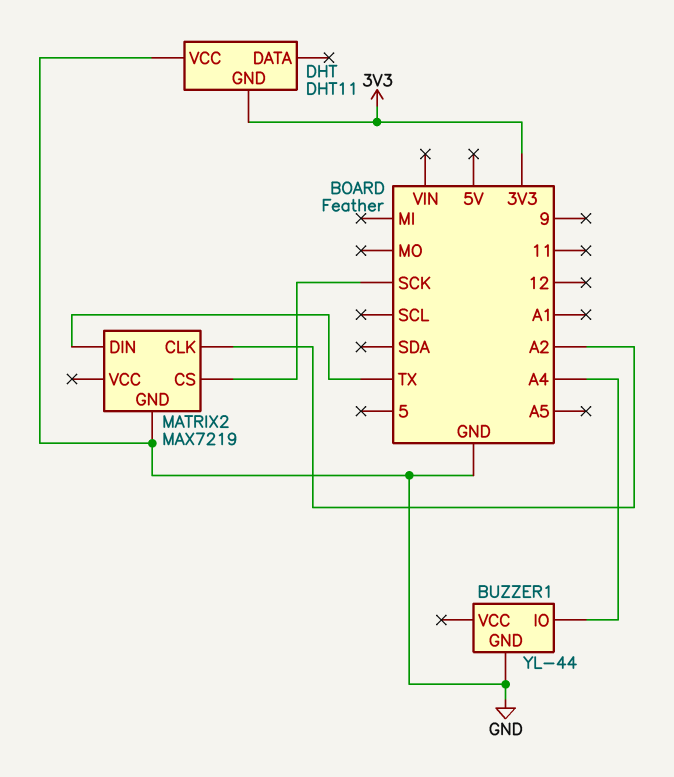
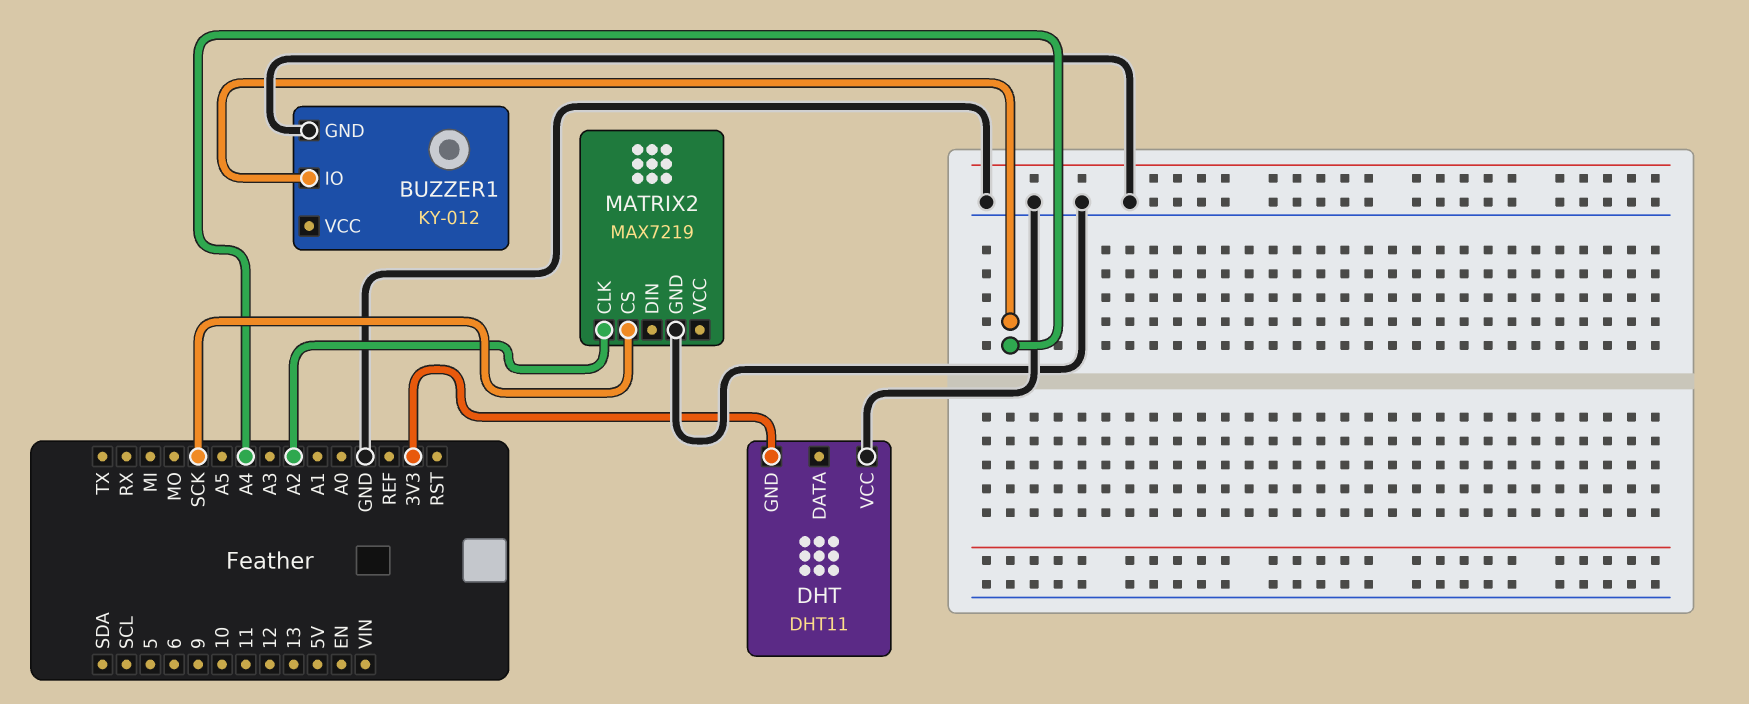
BUZZER1: YL-44 -> KY-012
MATRIX2 pin DIN: TX -> none

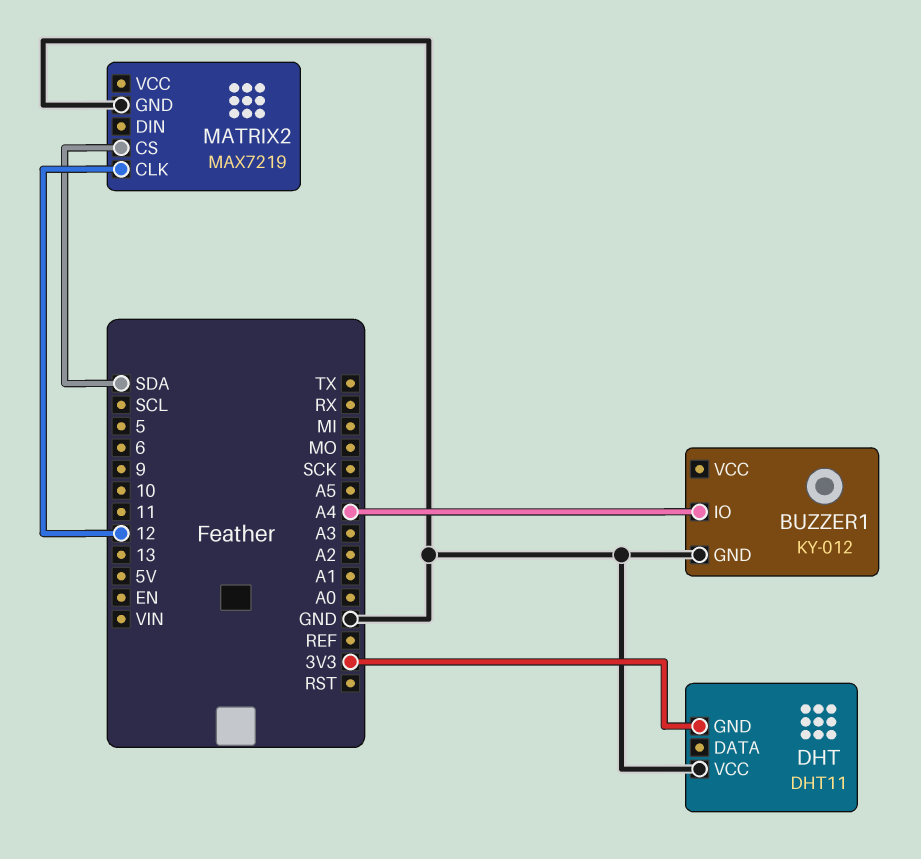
MATRIX2 pin CLK: A2 -> 12
MATRIX2 pin CS: SCK -> SDA

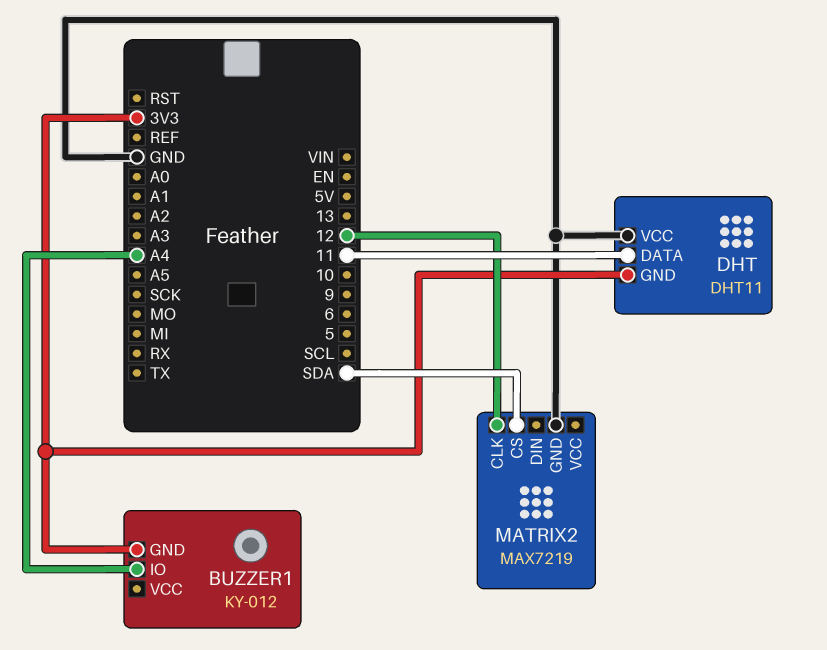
BUZZER1 pin GND: GND -> 3V3
DHT pin DATA: none -> 11

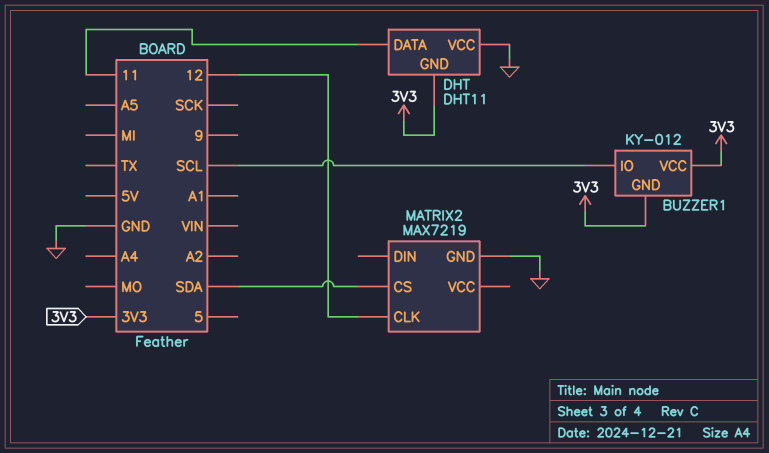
BUZZER1 pin IO: A4 -> SCL
BUZZER1 pin VCC: none -> 3V3

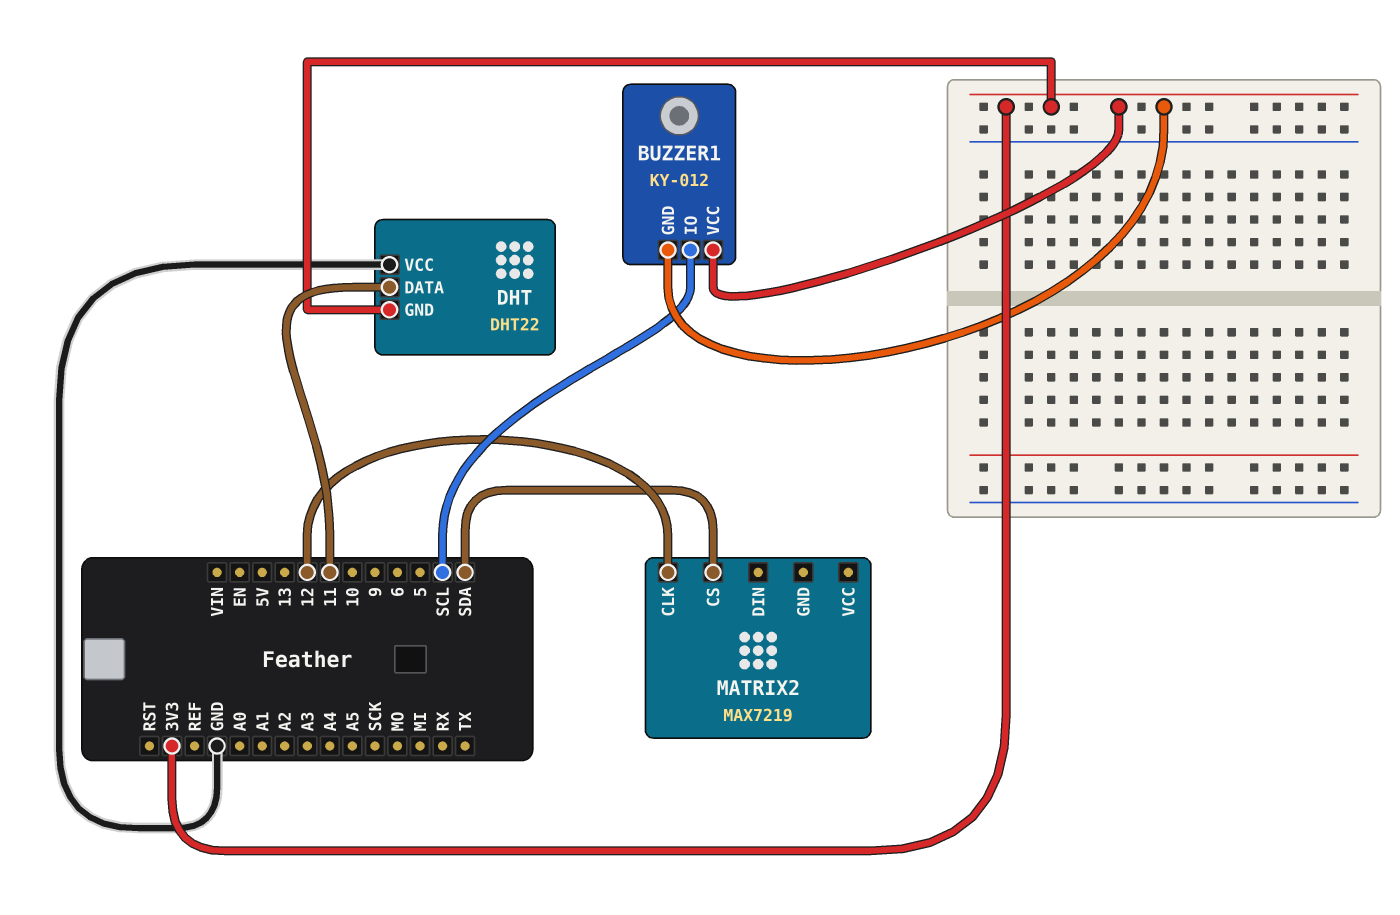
DHT: DHT11 -> DHT22
MATRIX2 pin GND: GND -> none

